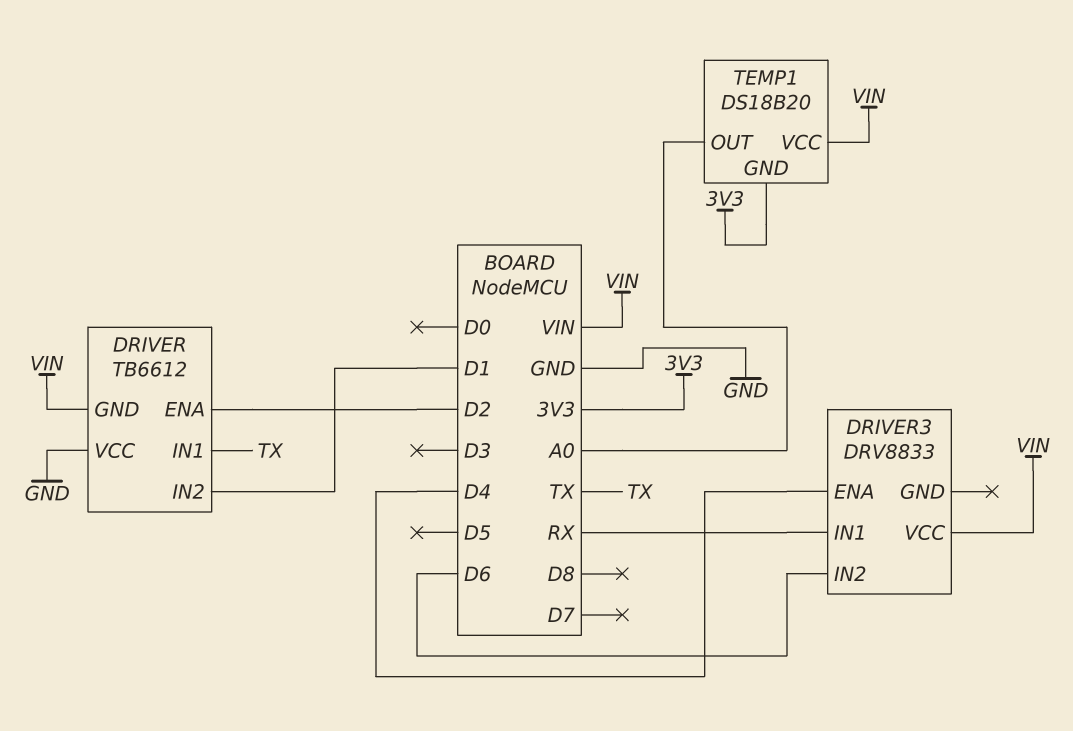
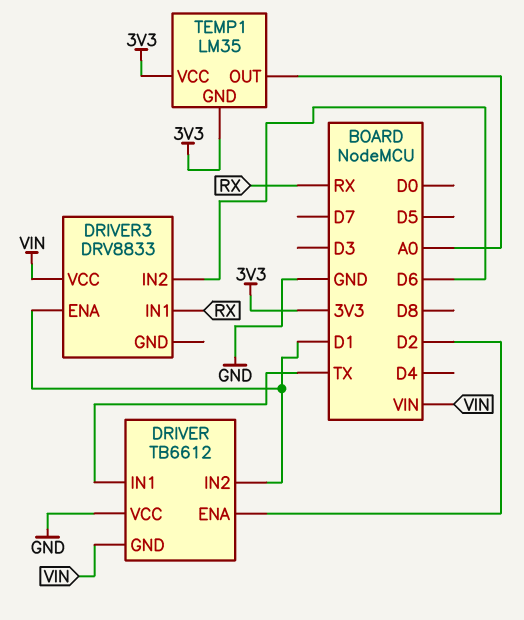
DRIVER3 pin ENA: D4 -> D1
TEMP1: DS18B20 -> LM35
TEMP1 pin VCC: VIN -> 3V3

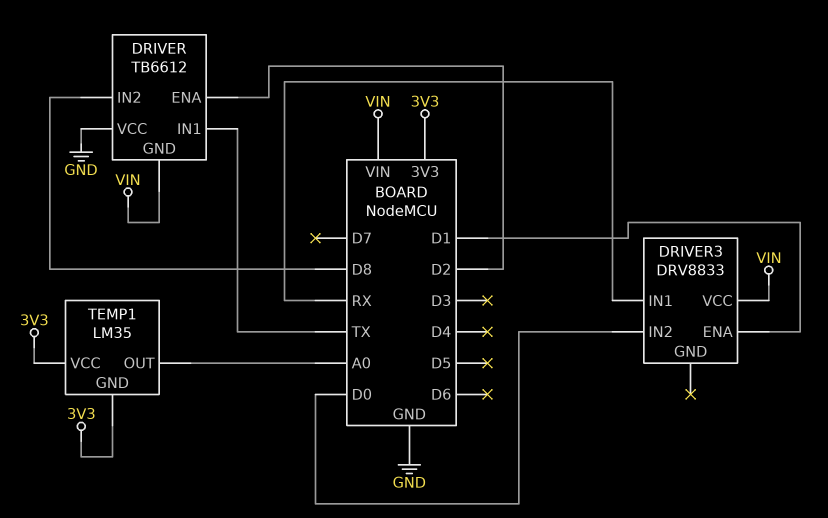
DRIVER pin IN2: D1 -> D8
DRIVER3 pin IN2: D6 -> D0

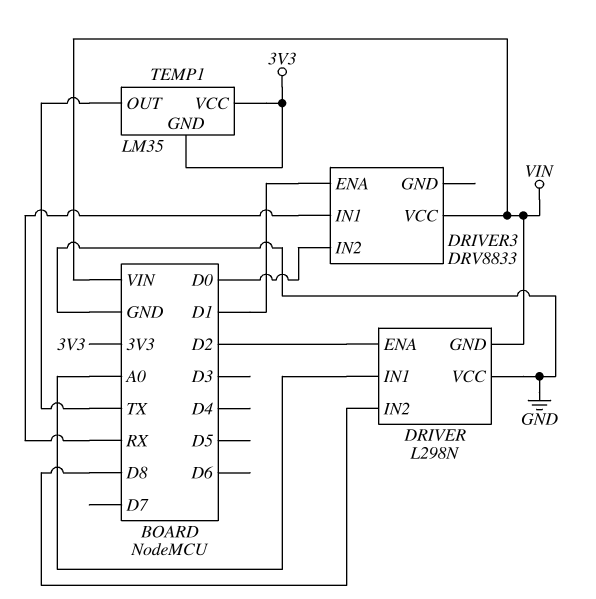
DRIVER: TB6612 -> L298N
DRIVER pin IN1: TX -> A0
TEMP1 pin OUT: A0 -> TX

